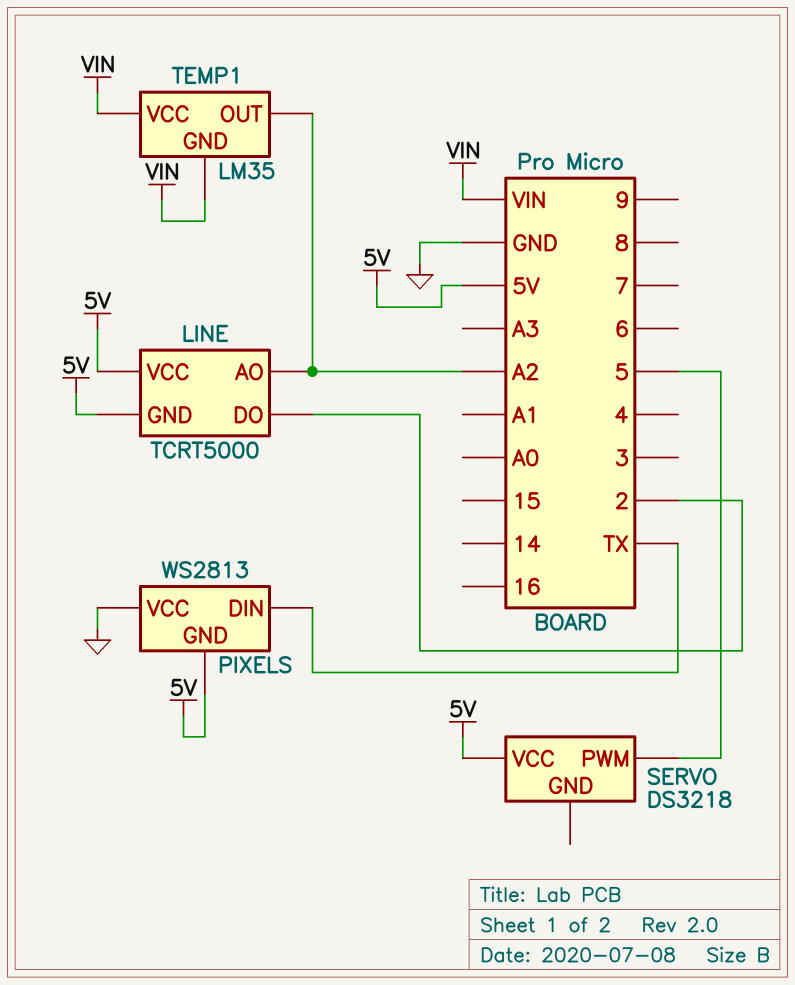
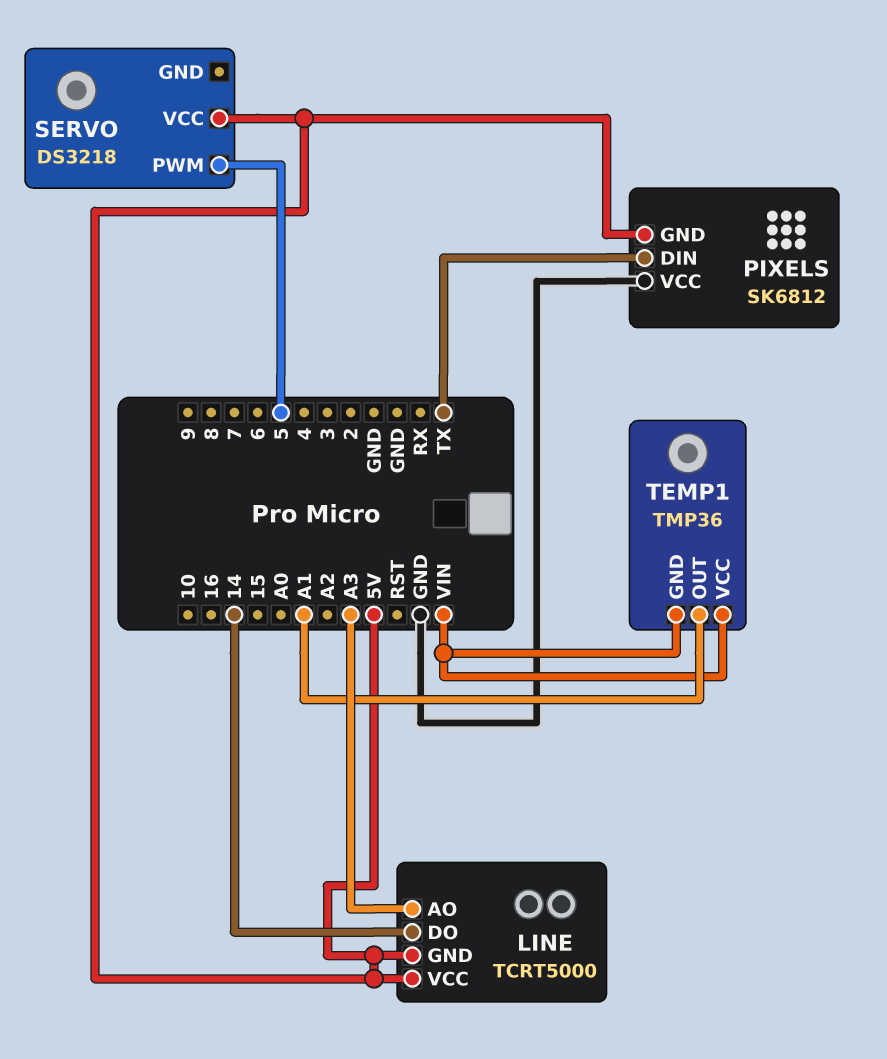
LINE pin AO: A2 -> A3
LINE pin DO: 2 -> 14
PIXELS: WS2813 -> SK6812
TEMP1: LM35 -> TMP36
TEMP1 pin OUT: A2 -> A1

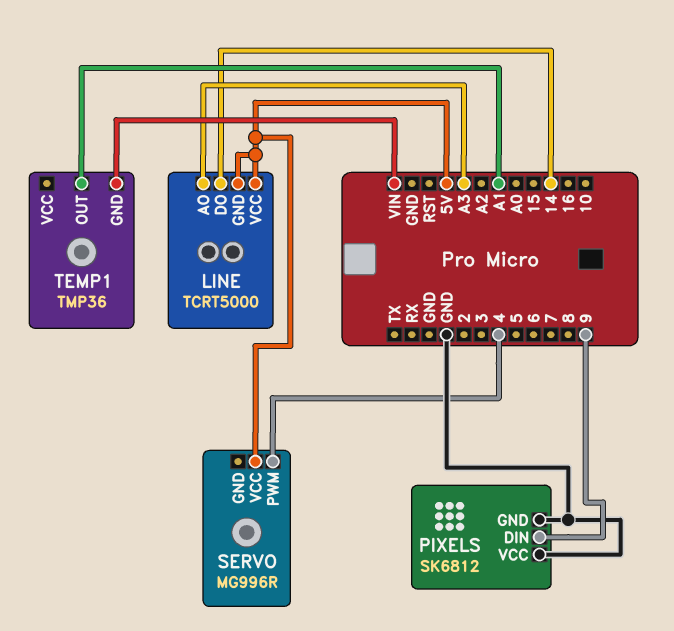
PIXELS pin DIN: TX -> 9
PIXELS pin GND: 5V -> GND
SERVO: DS3218 -> MG996R
SERVO pin PWM: 5 -> 4
TEMP1 pin VCC: VIN -> none

